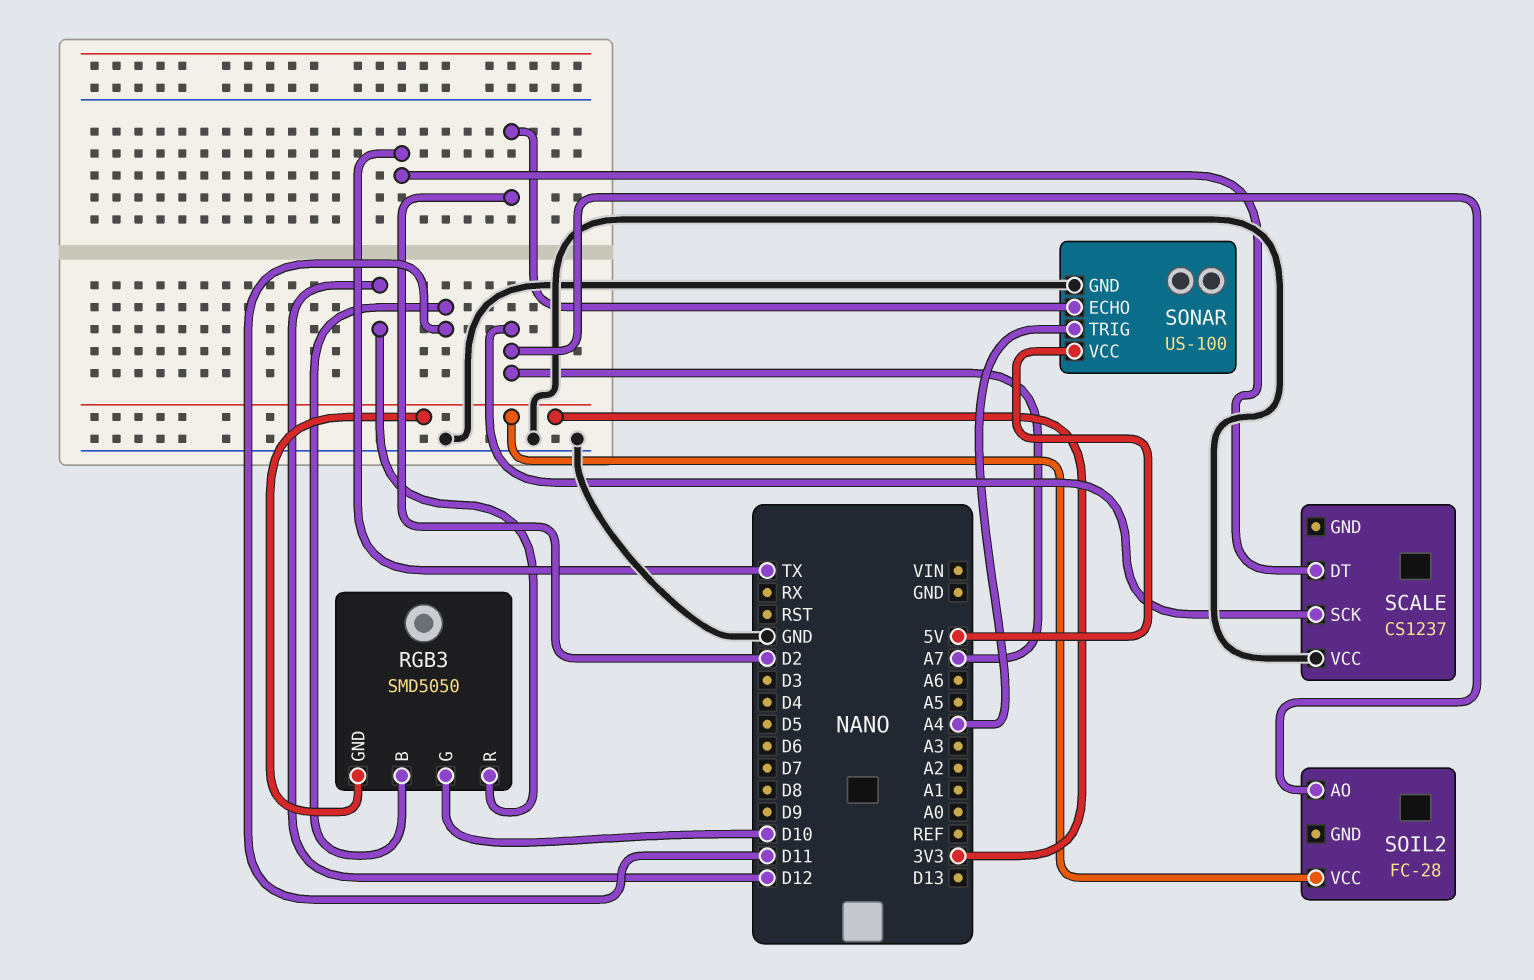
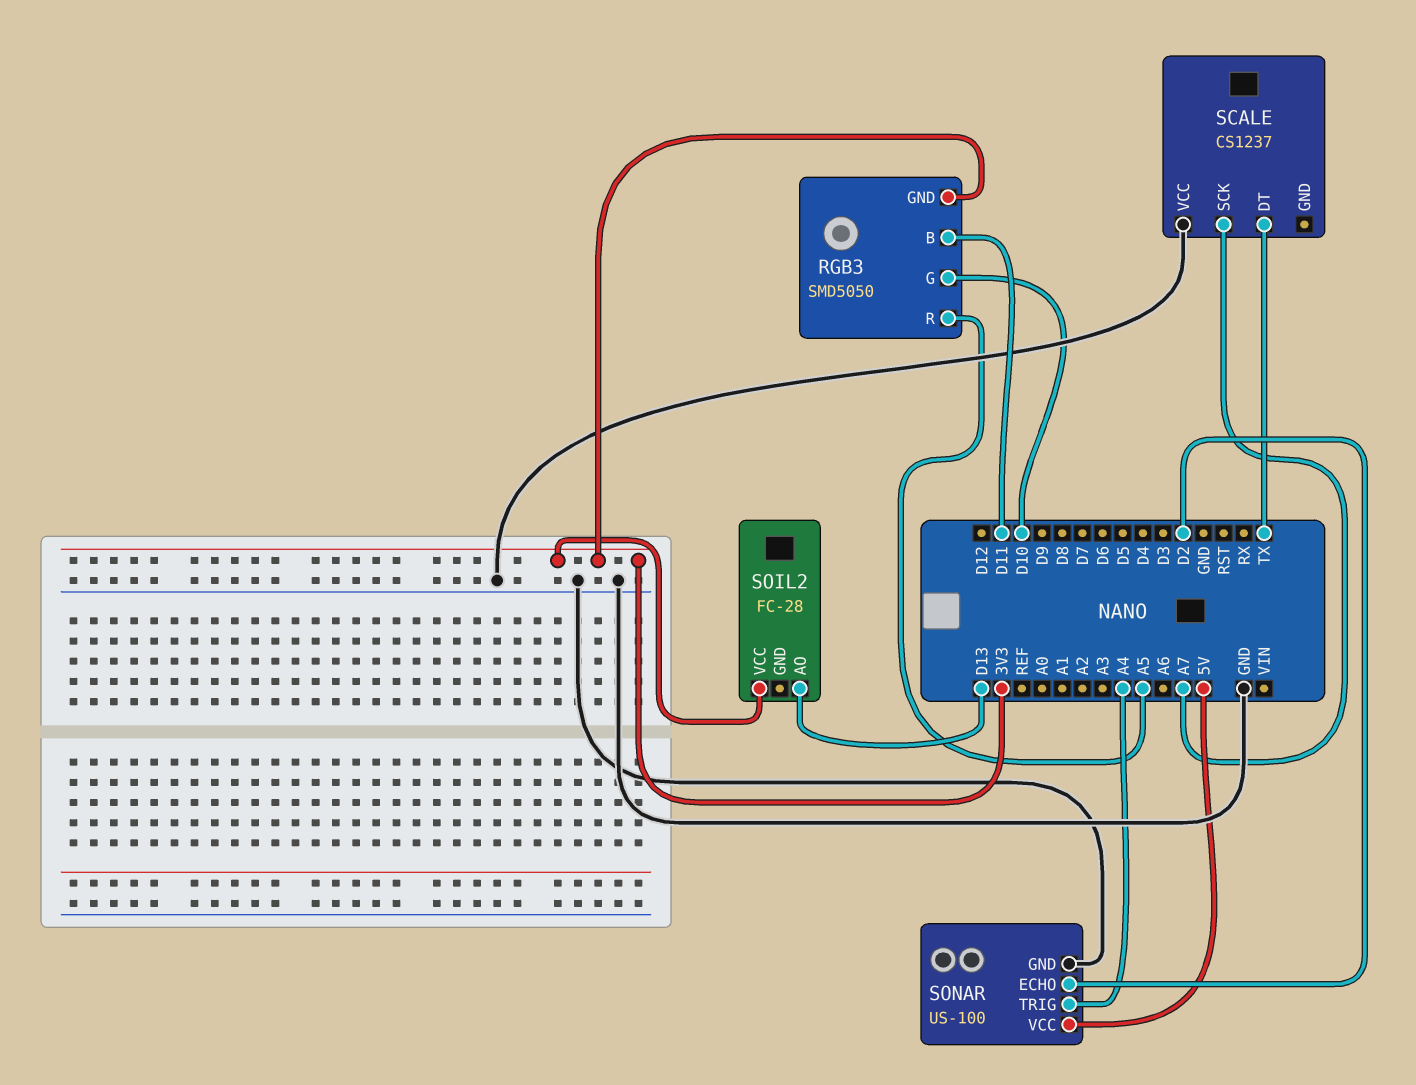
RGB3 pin R: D12 -> A5
SOIL2 pin AO: A7 -> D13

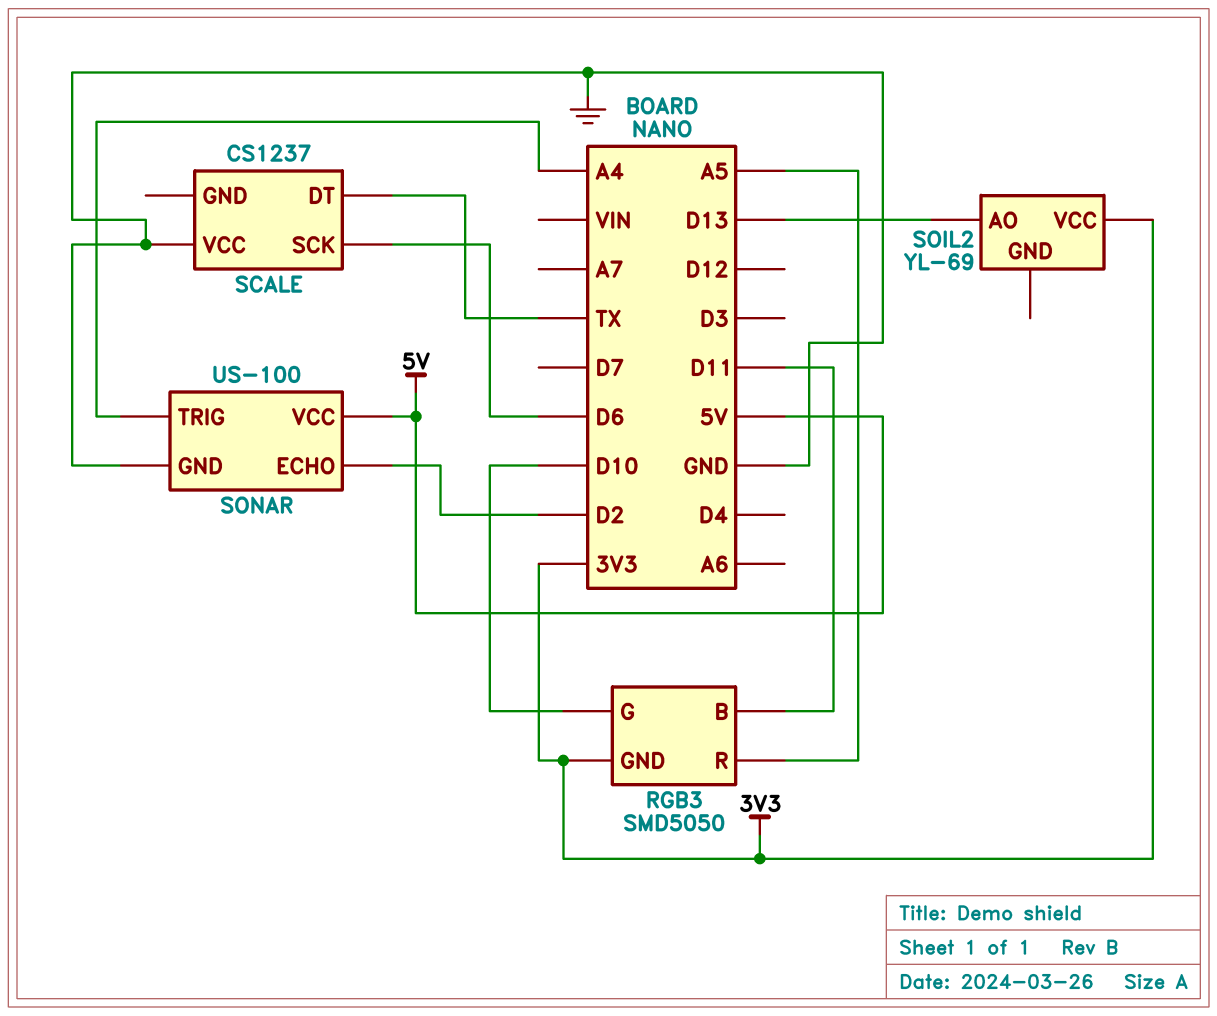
SCALE pin SCK: A7 -> D6
SOIL2: FC-28 -> YL-69

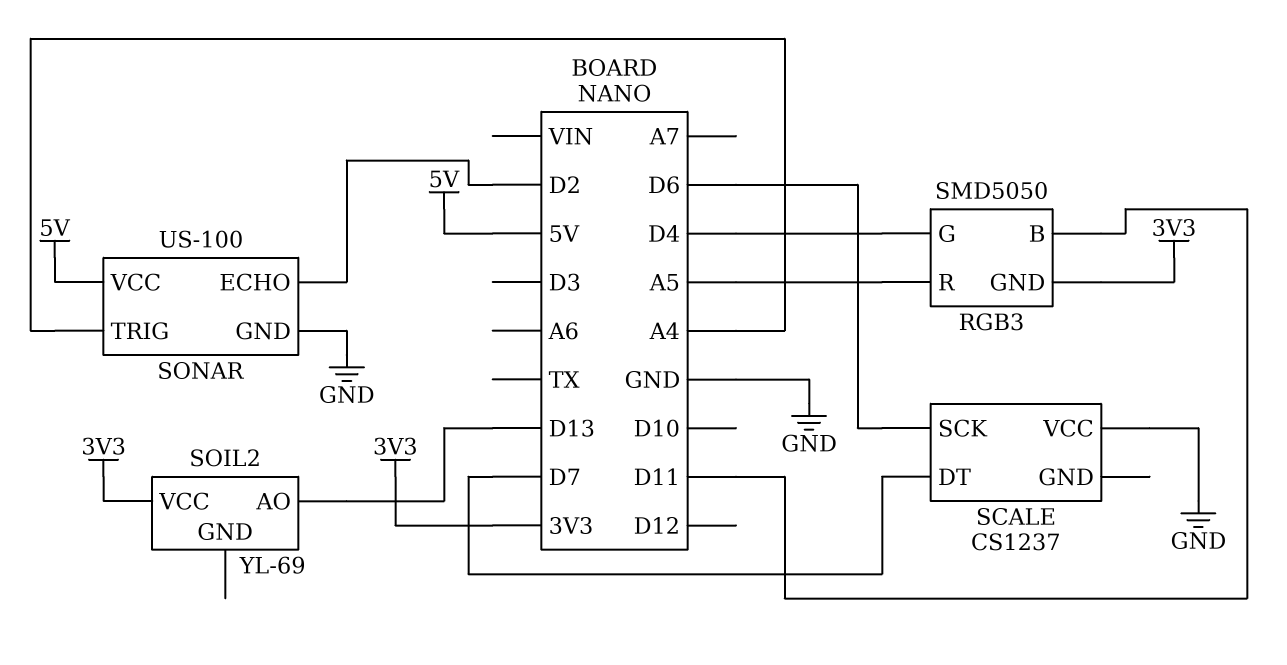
RGB3 pin G: D10 -> D4
SCALE pin DT: TX -> D7

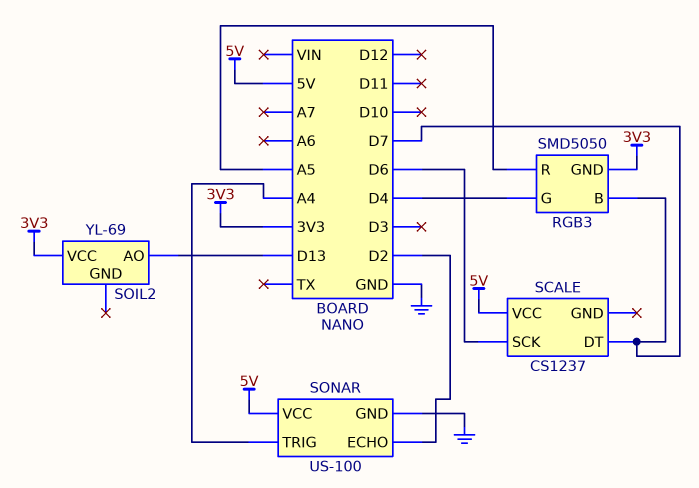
RGB3 pin B: D11 -> D7
SCALE pin VCC: GND -> 5V

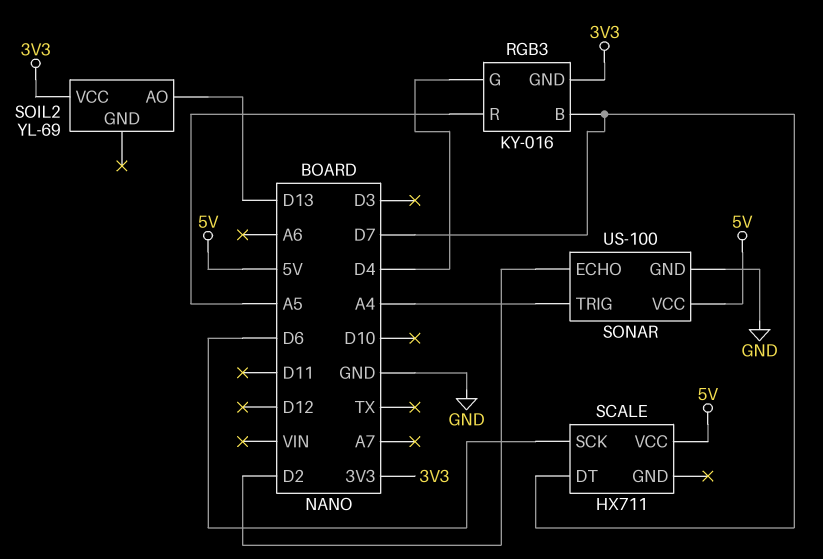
RGB3: SMD5050 -> KY-016
SCALE: CS1237 -> HX711

